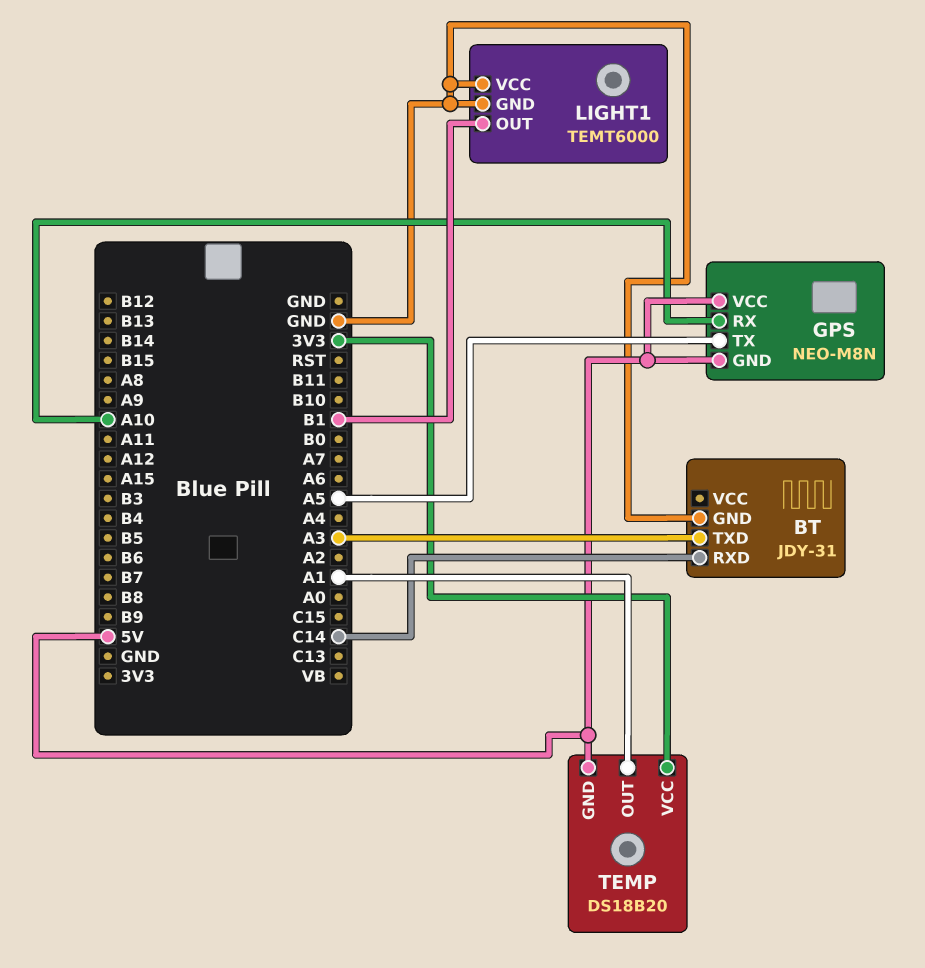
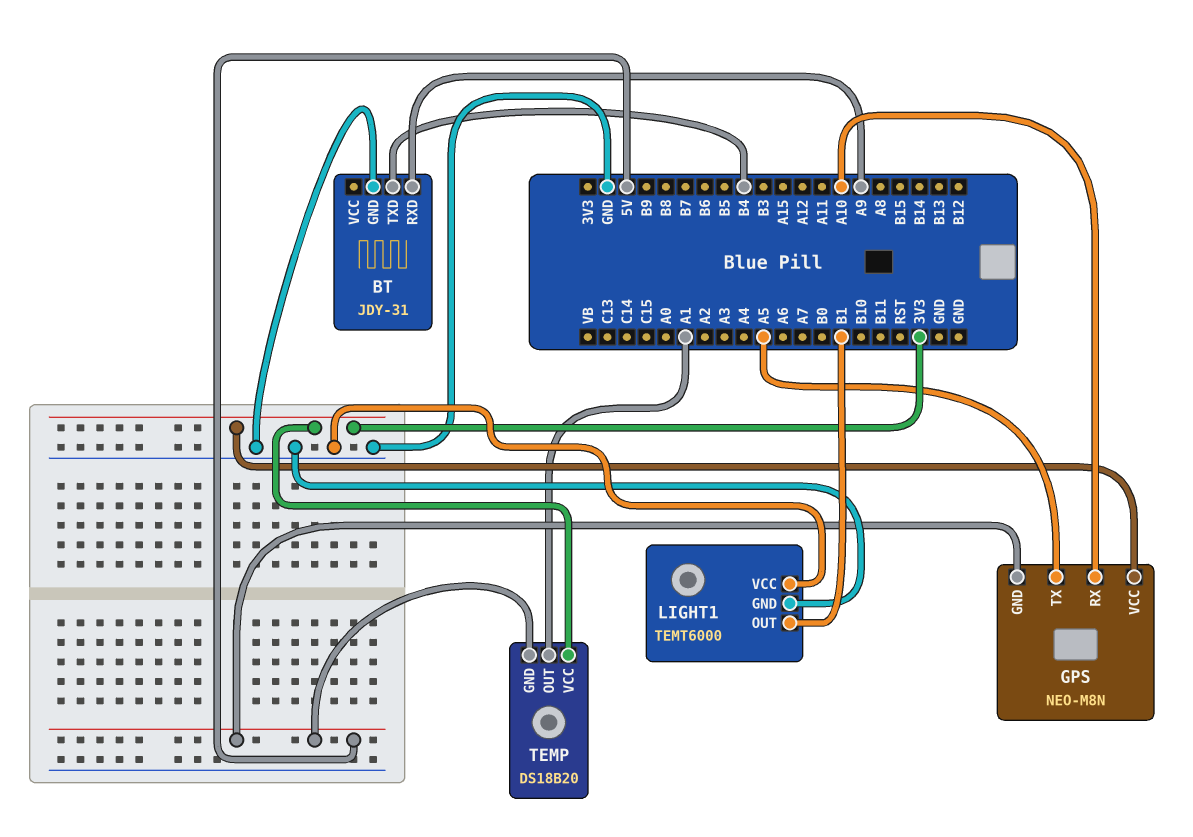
BT pin RXD: C14 -> A9
BT pin TXD: A3 -> B4
GPS pin VCC: 5V -> 3V3

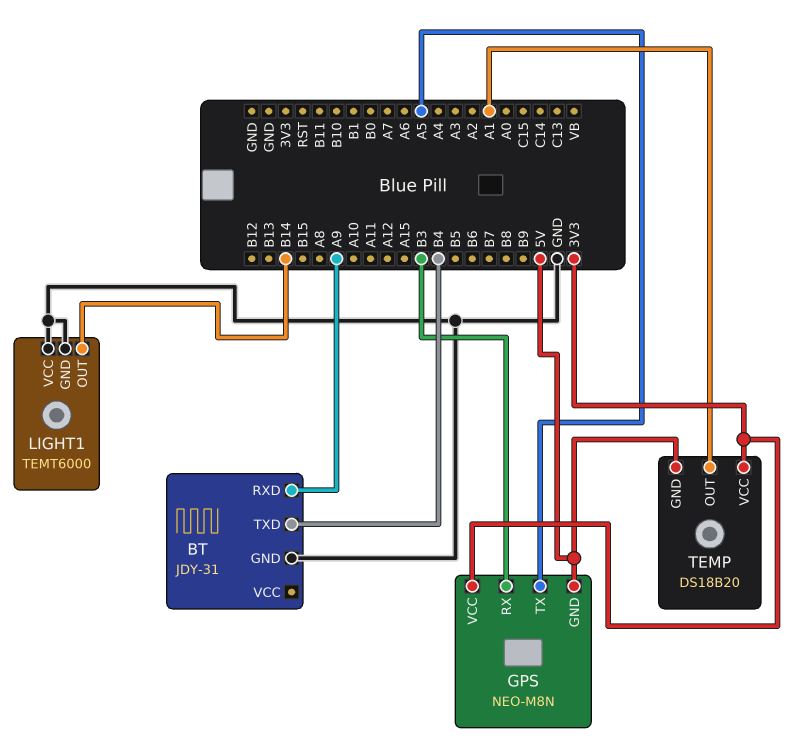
GPS pin RX: A10 -> B3
LIGHT1 pin OUT: B1 -> B14

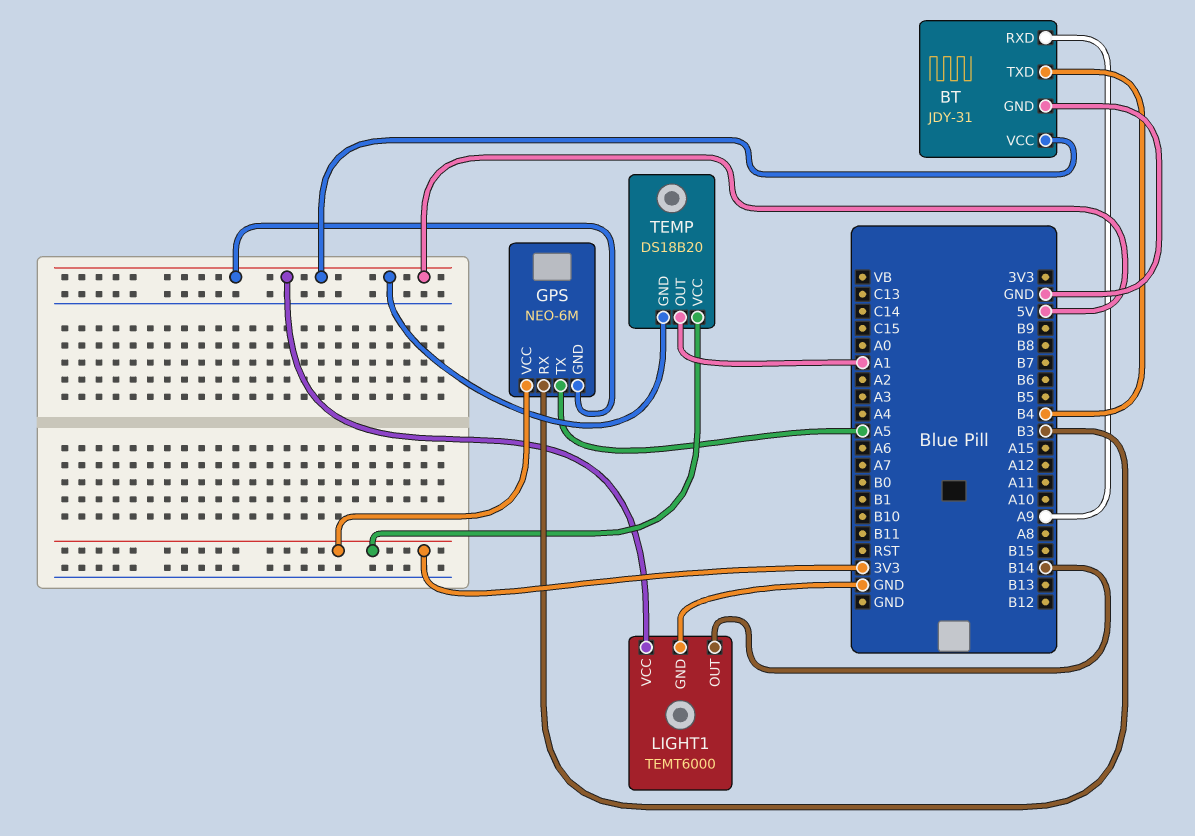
BT pin VCC: none -> 5V
GPS: NEO-M8N -> NEO-6M
LIGHT1 pin VCC: GND -> 5V

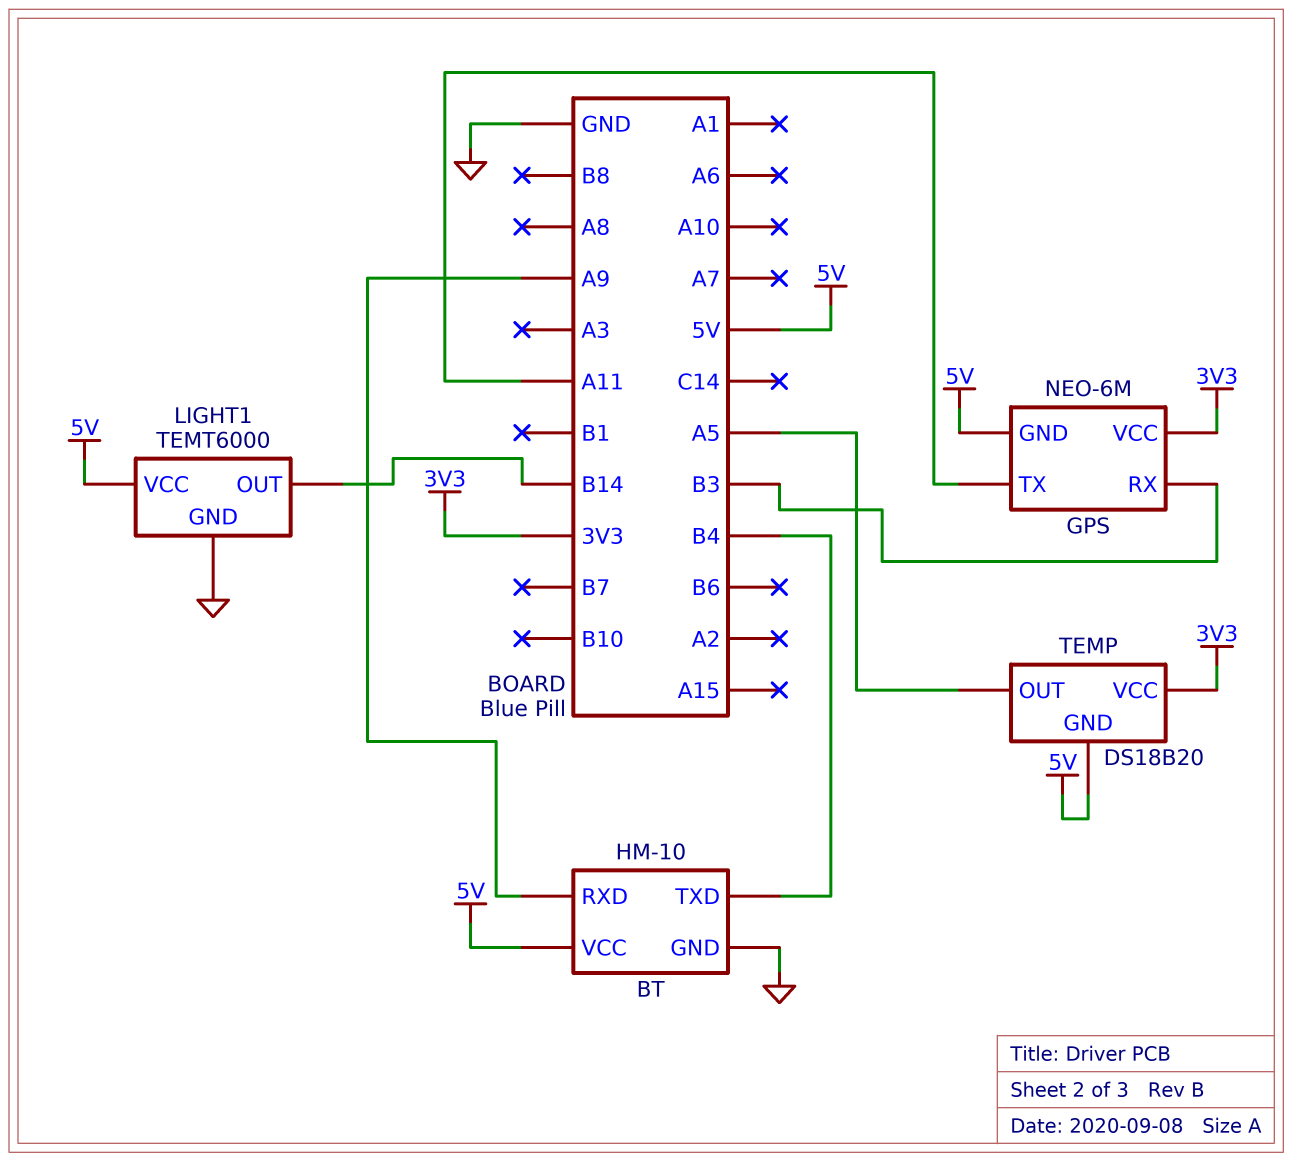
BT: JDY-31 -> HM-10
GPS pin TX: A5 -> A11
TEMP pin OUT: A1 -> A5

